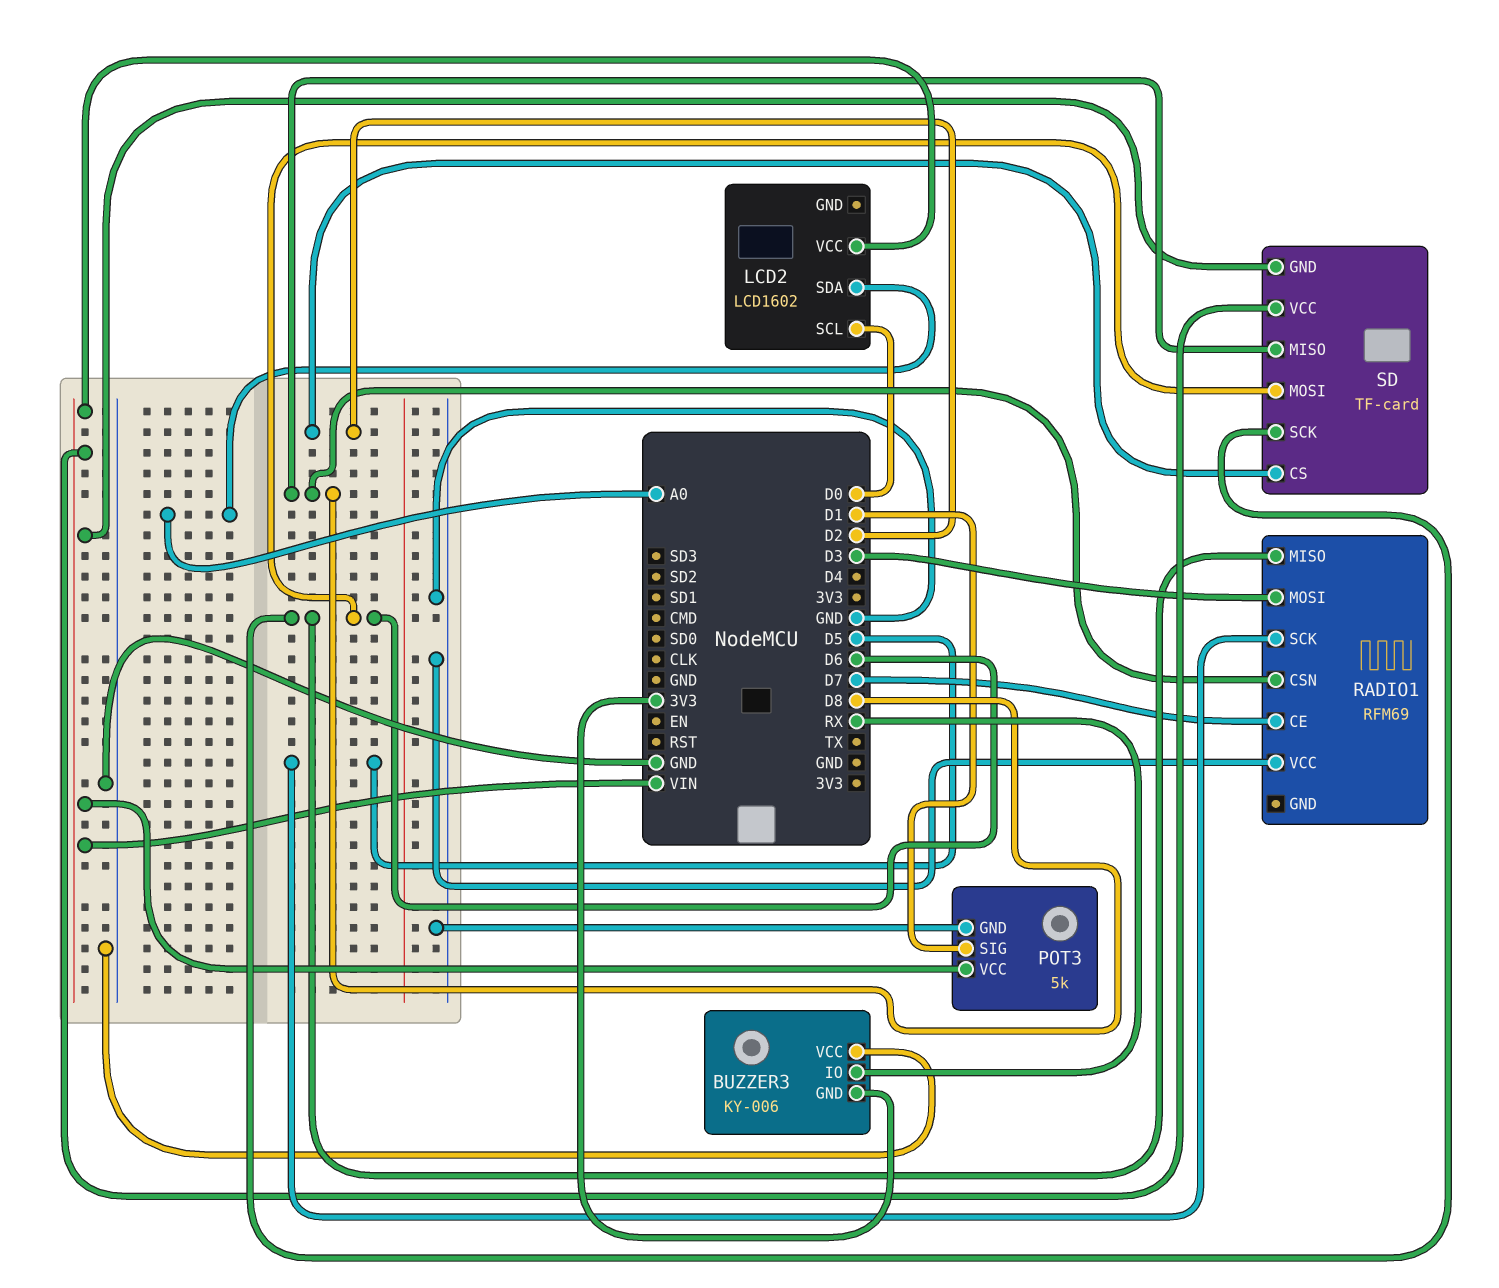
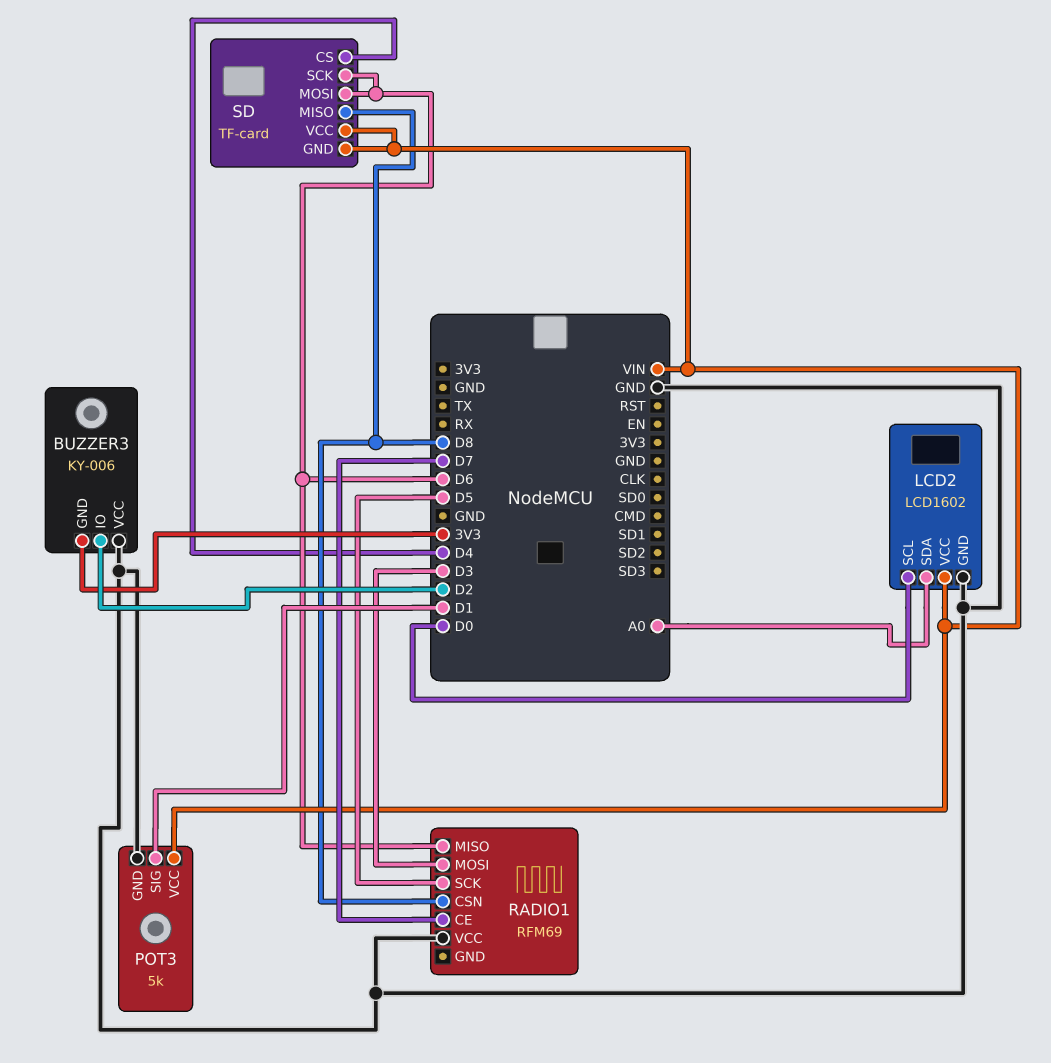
BUZZER3 pin IO: RX -> D2
LCD2 pin GND: none -> GND
SD pin CS: D2 -> D4

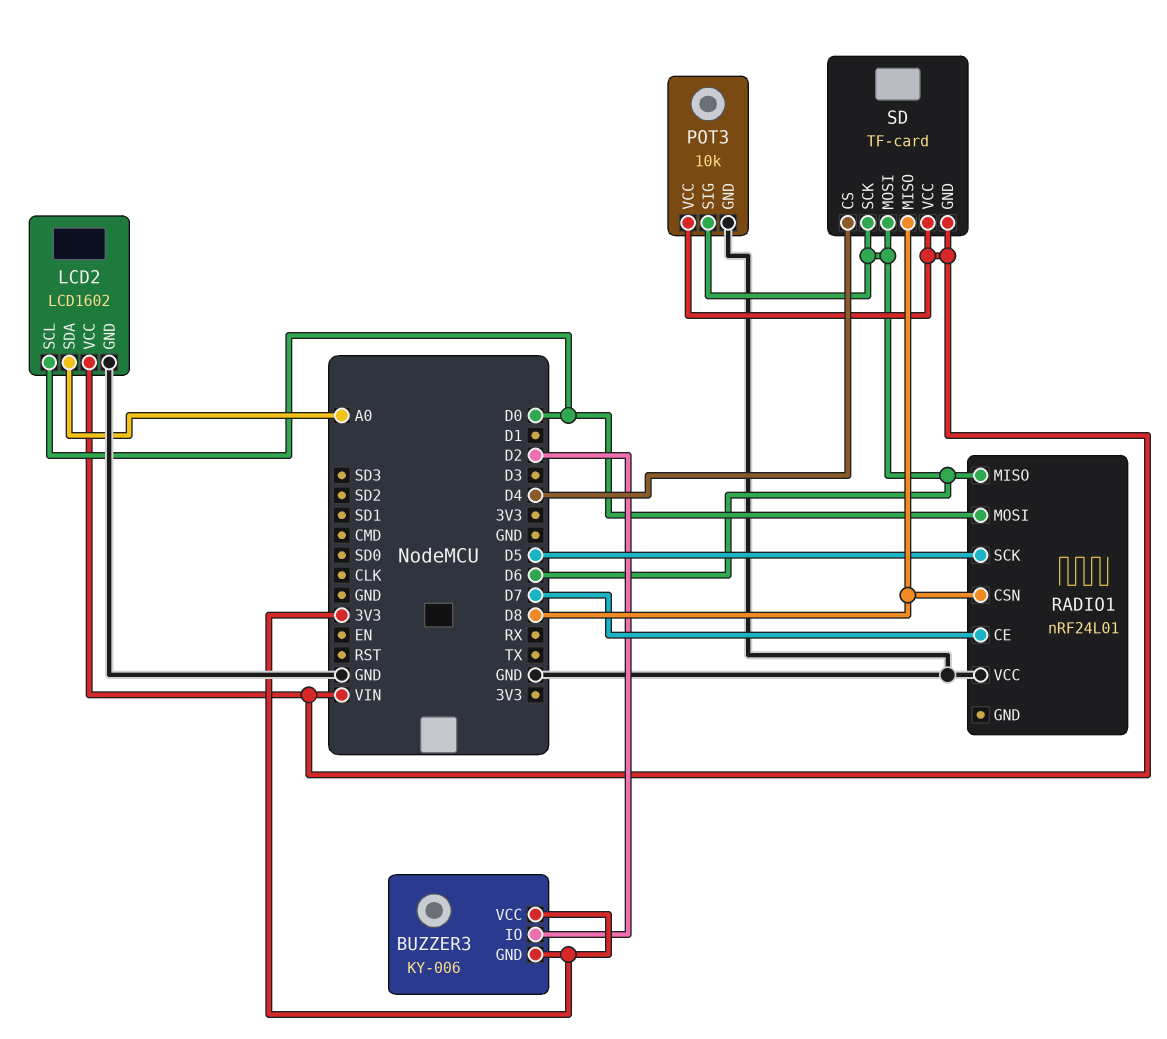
BUZZER3 pin VCC: GND -> 3V3
POT3: 5k -> 10k
POT3 pin SIG: D1 -> D6
RADIO1: RFM69 -> nRF24L01
RADIO1 pin MOSI: D3 -> D0

